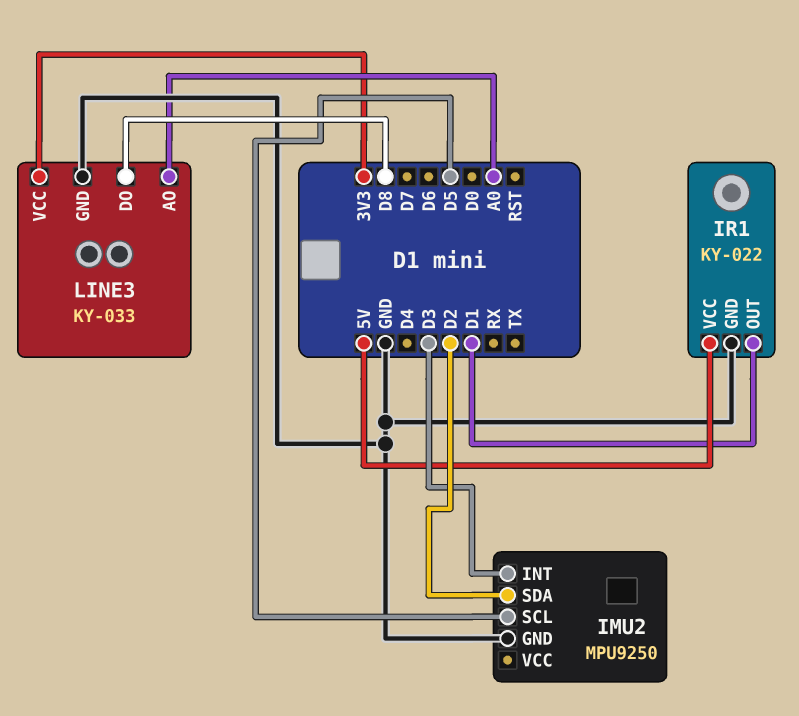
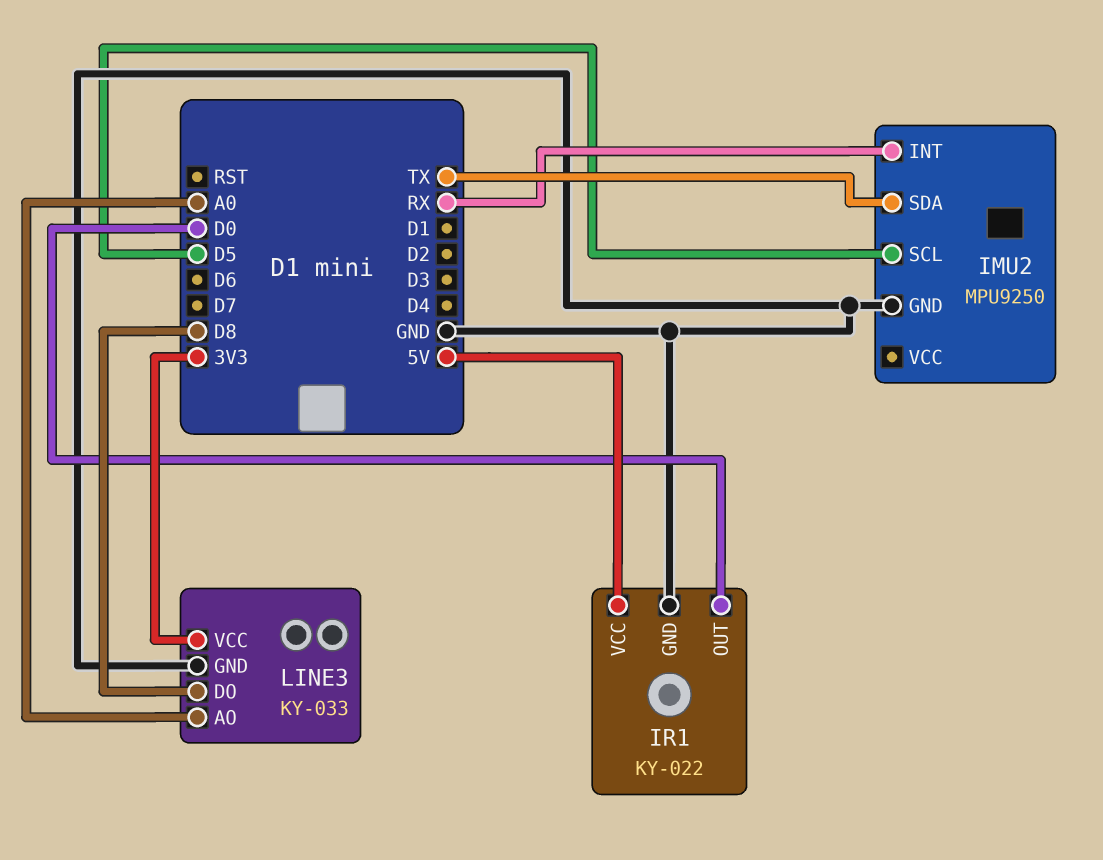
IMU2 pin INT: D3 -> RX
IMU2 pin SDA: D2 -> TX
IR1 pin OUT: D1 -> D0

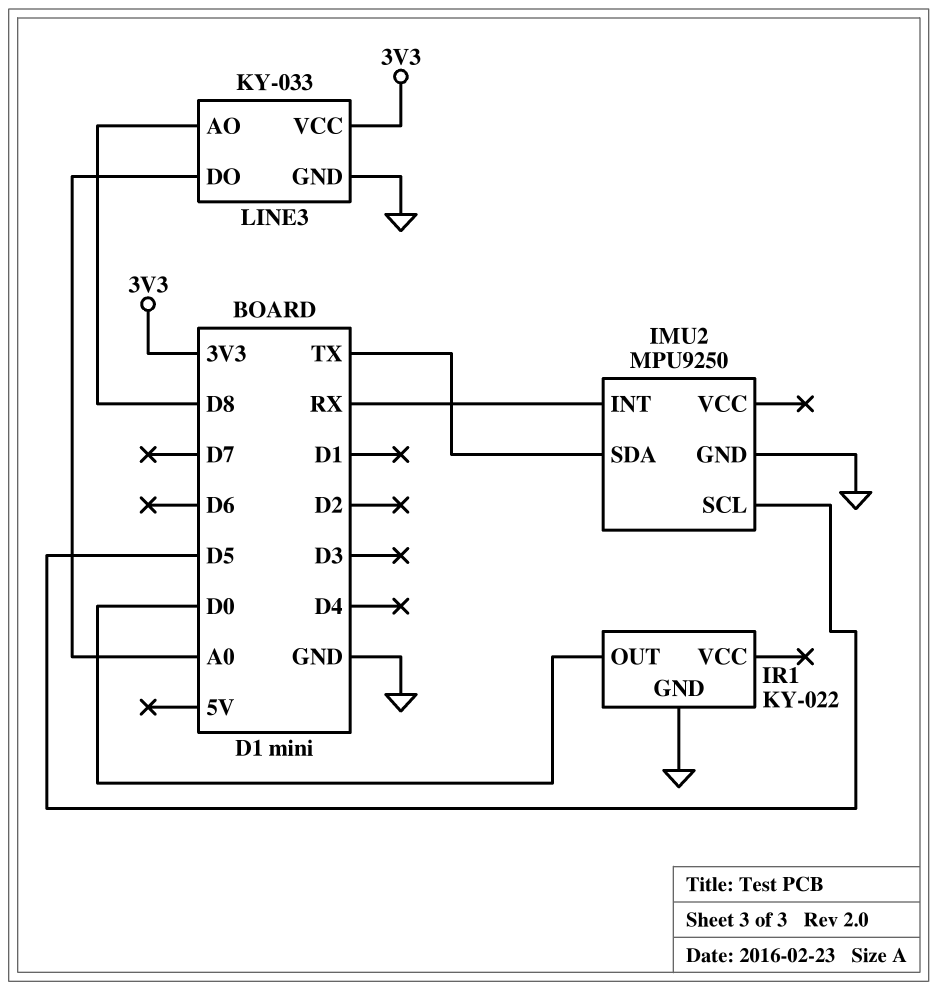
IR1 pin VCC: 5V -> none
LINE3 pin AO: A0 -> D8
LINE3 pin DO: D8 -> A0

